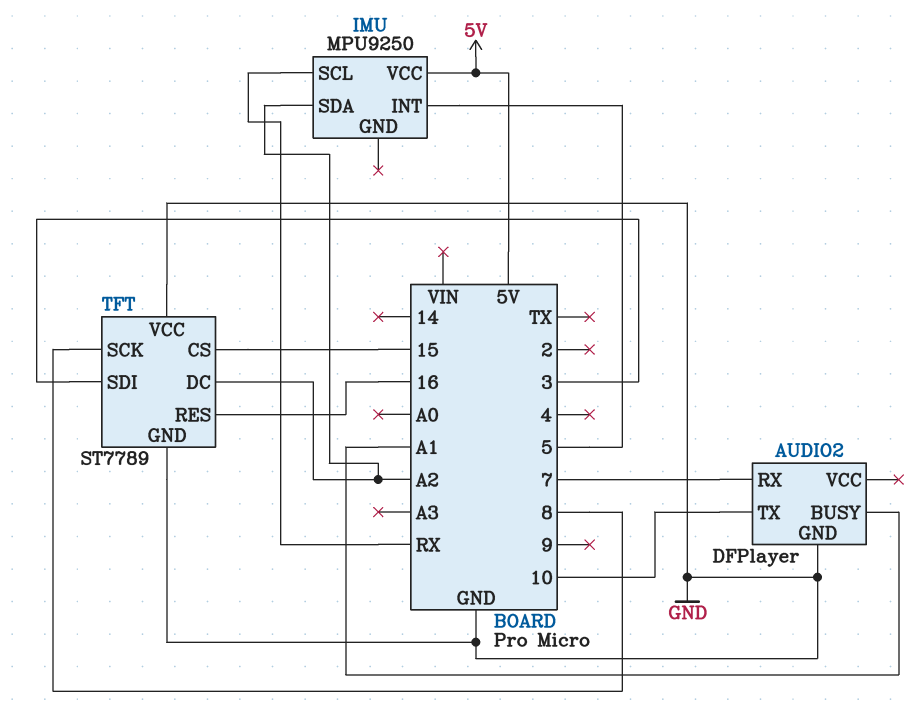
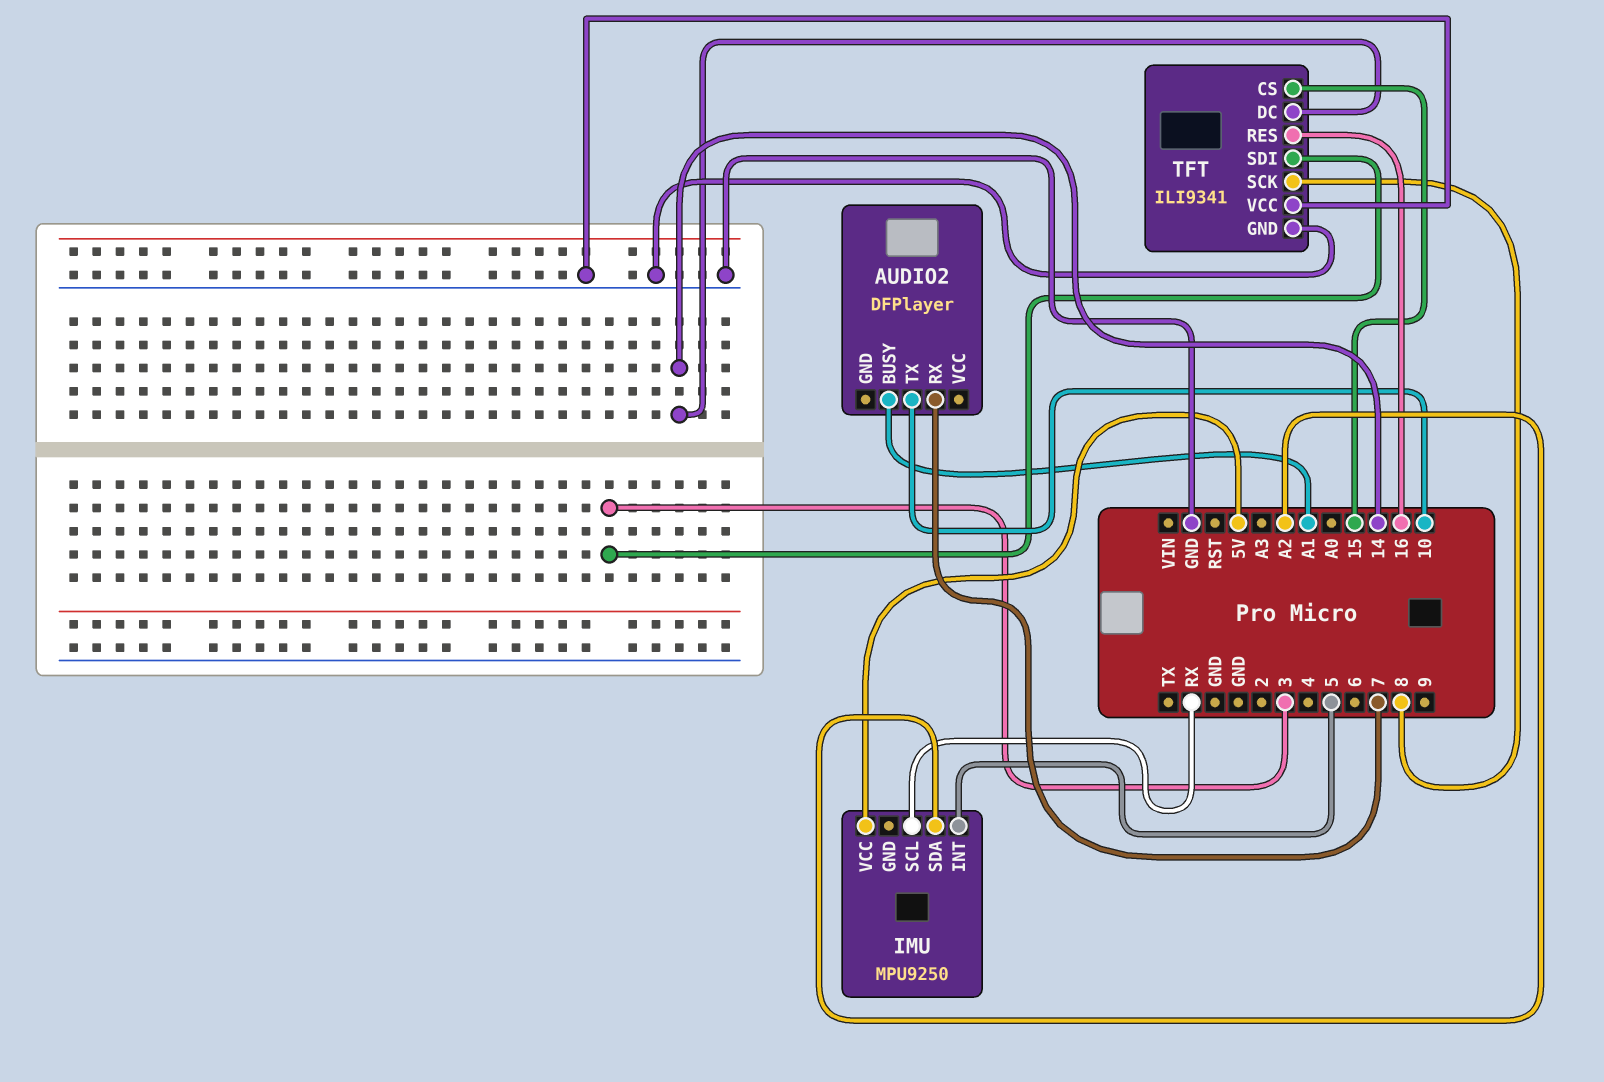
AUDIO2 pin GND: GND -> none
TFT: ST7789 -> ILI9341
TFT pin DC: A2 -> 14

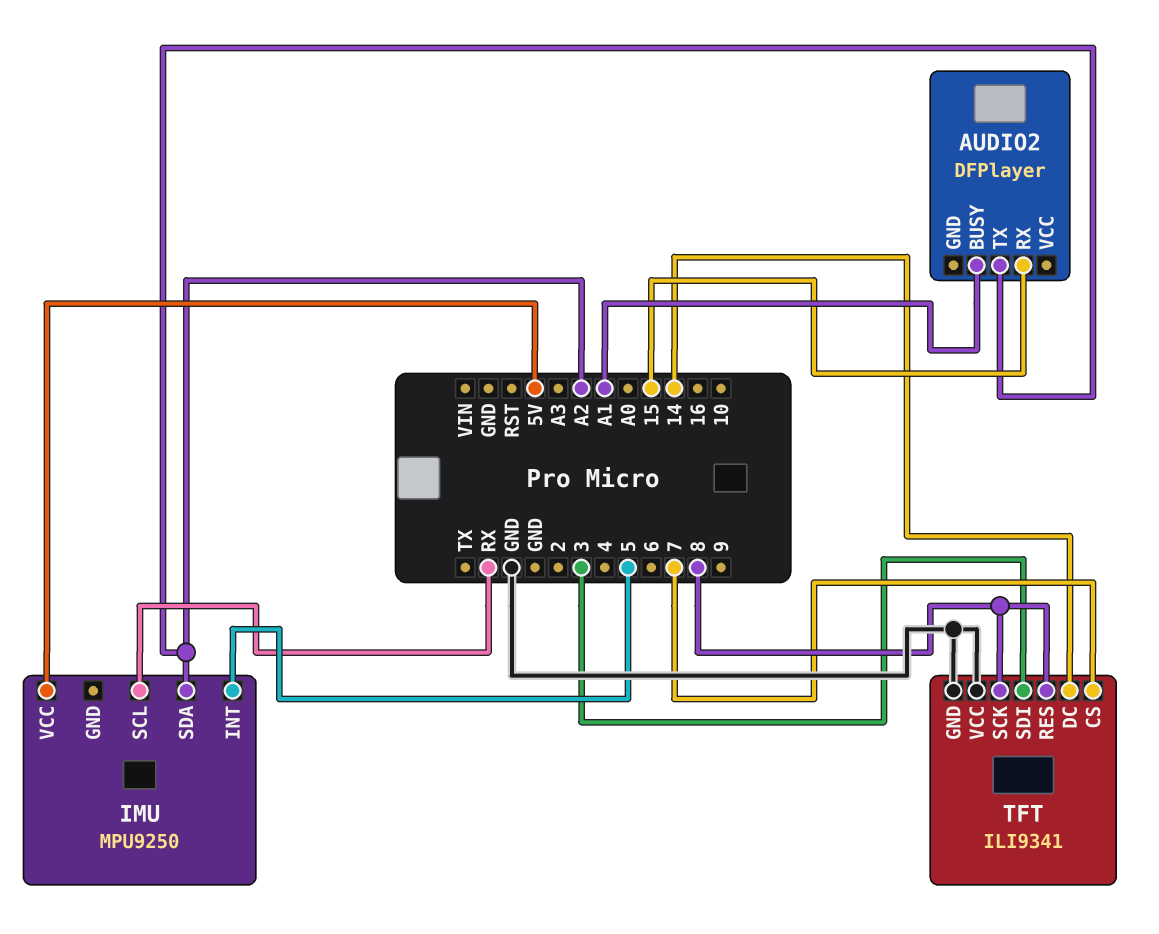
AUDIO2 pin RX: 7 -> 15
AUDIO2 pin TX: 10 -> A2
TFT pin CS: 15 -> 7
TFT pin RES: 16 -> 8

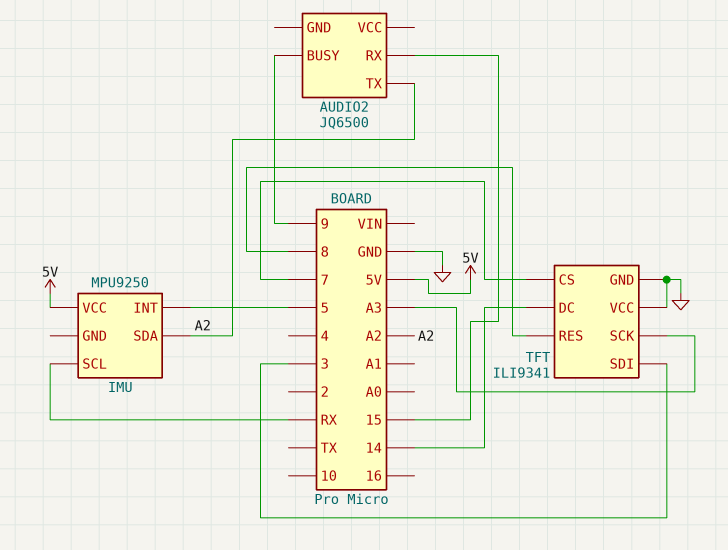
AUDIO2: DFPlayer -> JQ6500
AUDIO2 pin BUSY: A1 -> 9
TFT pin SCK: 8 -> A3

